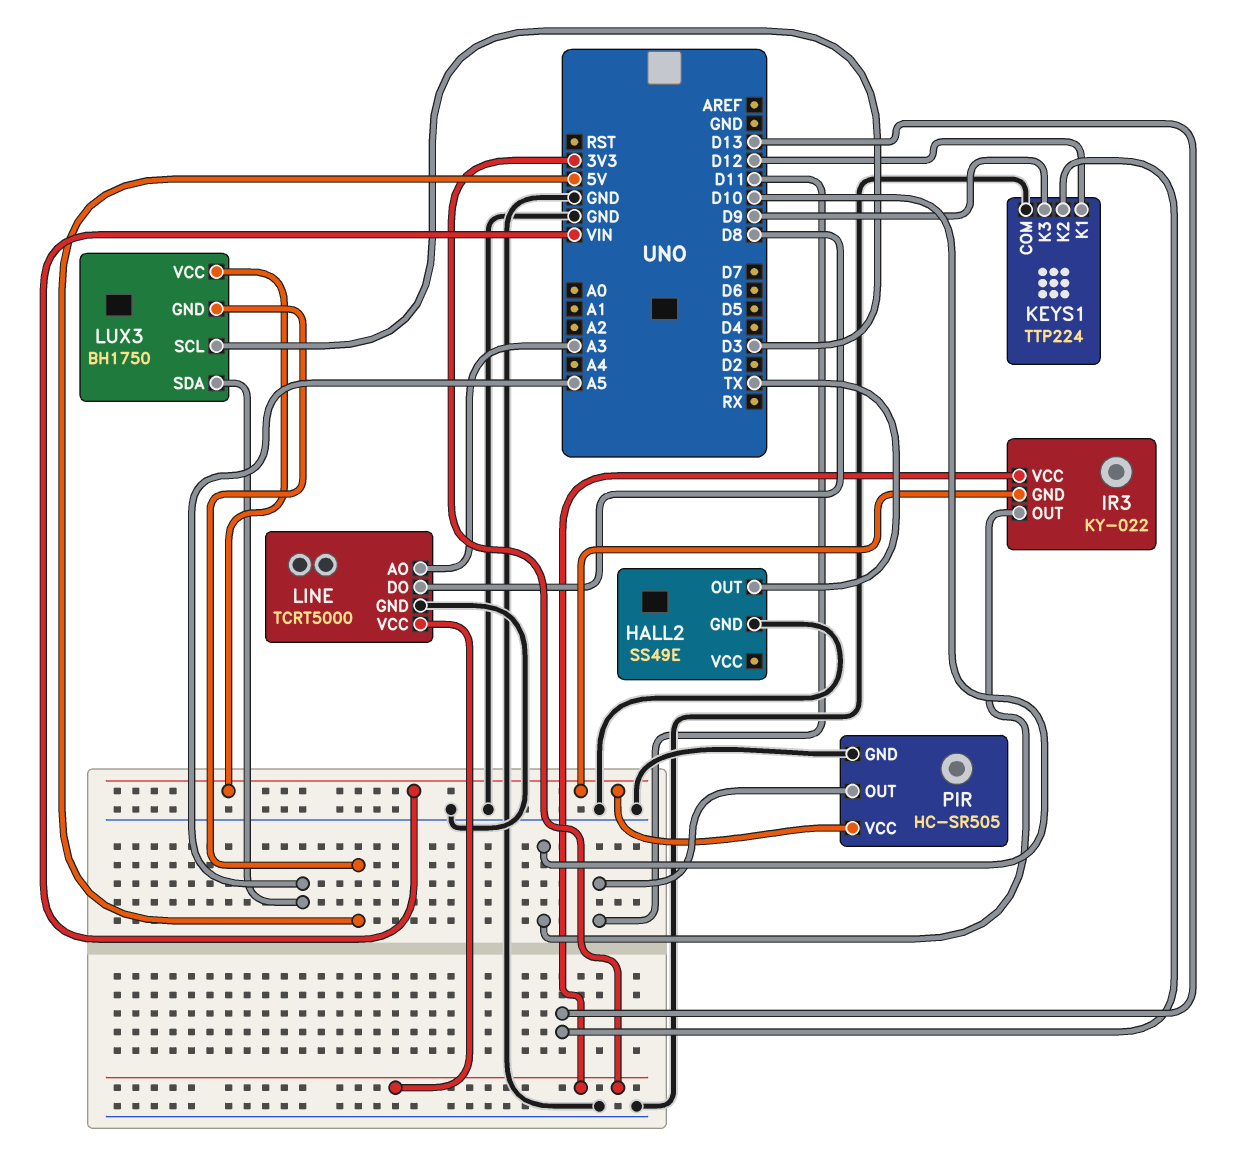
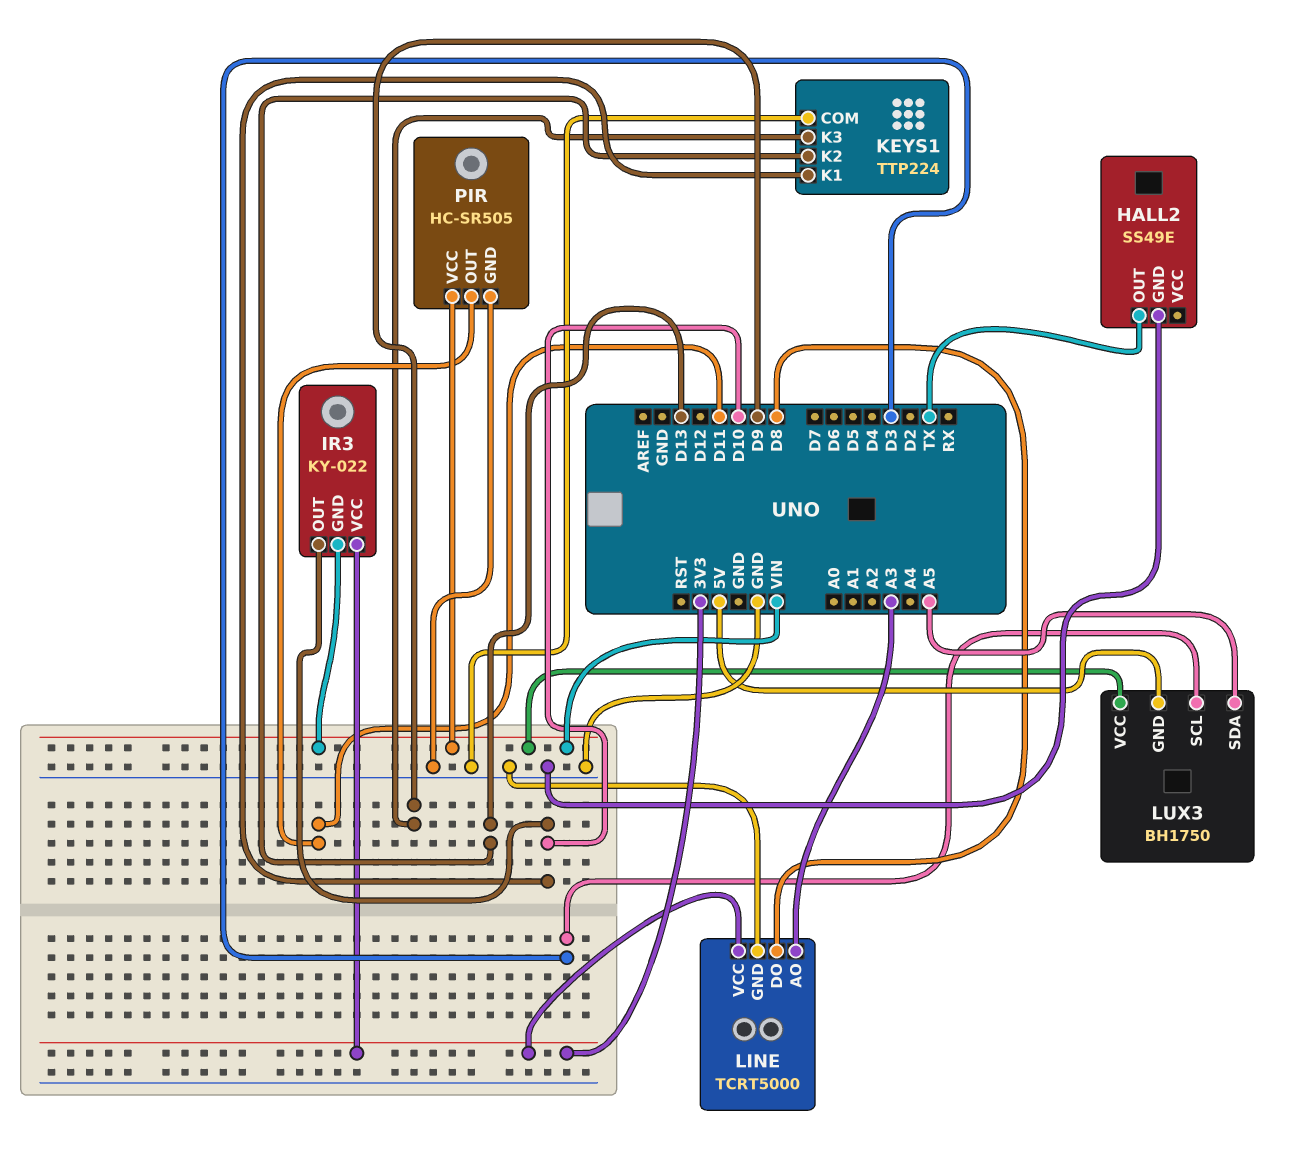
KEYS1 pin K1: D12 -> D10

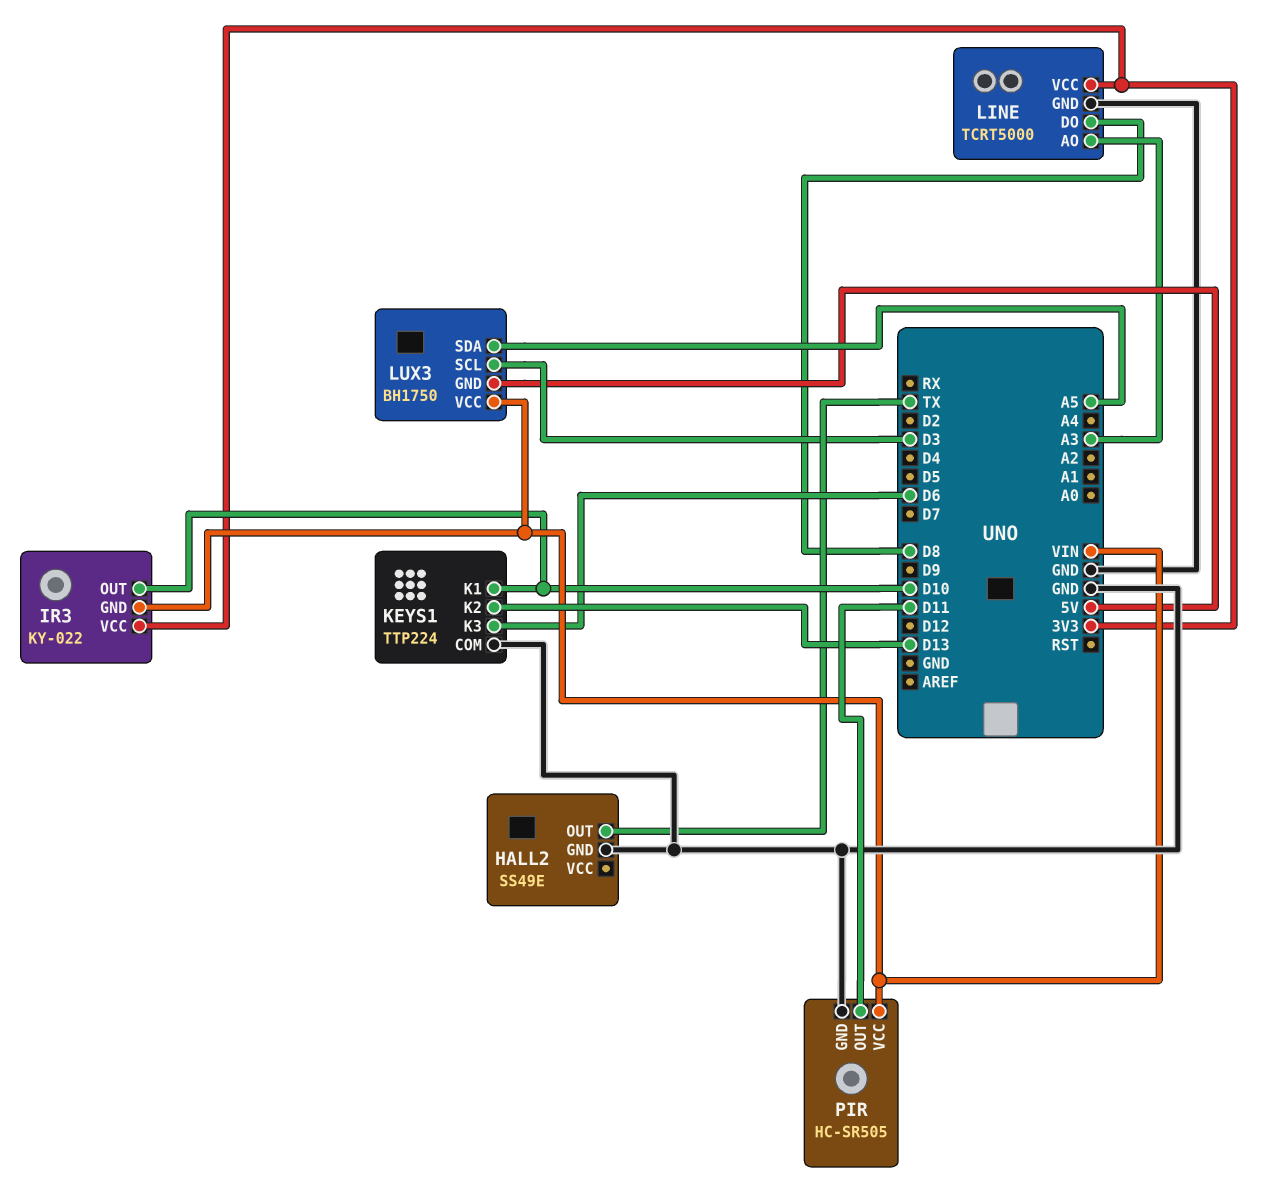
KEYS1 pin K3: D9 -> D6

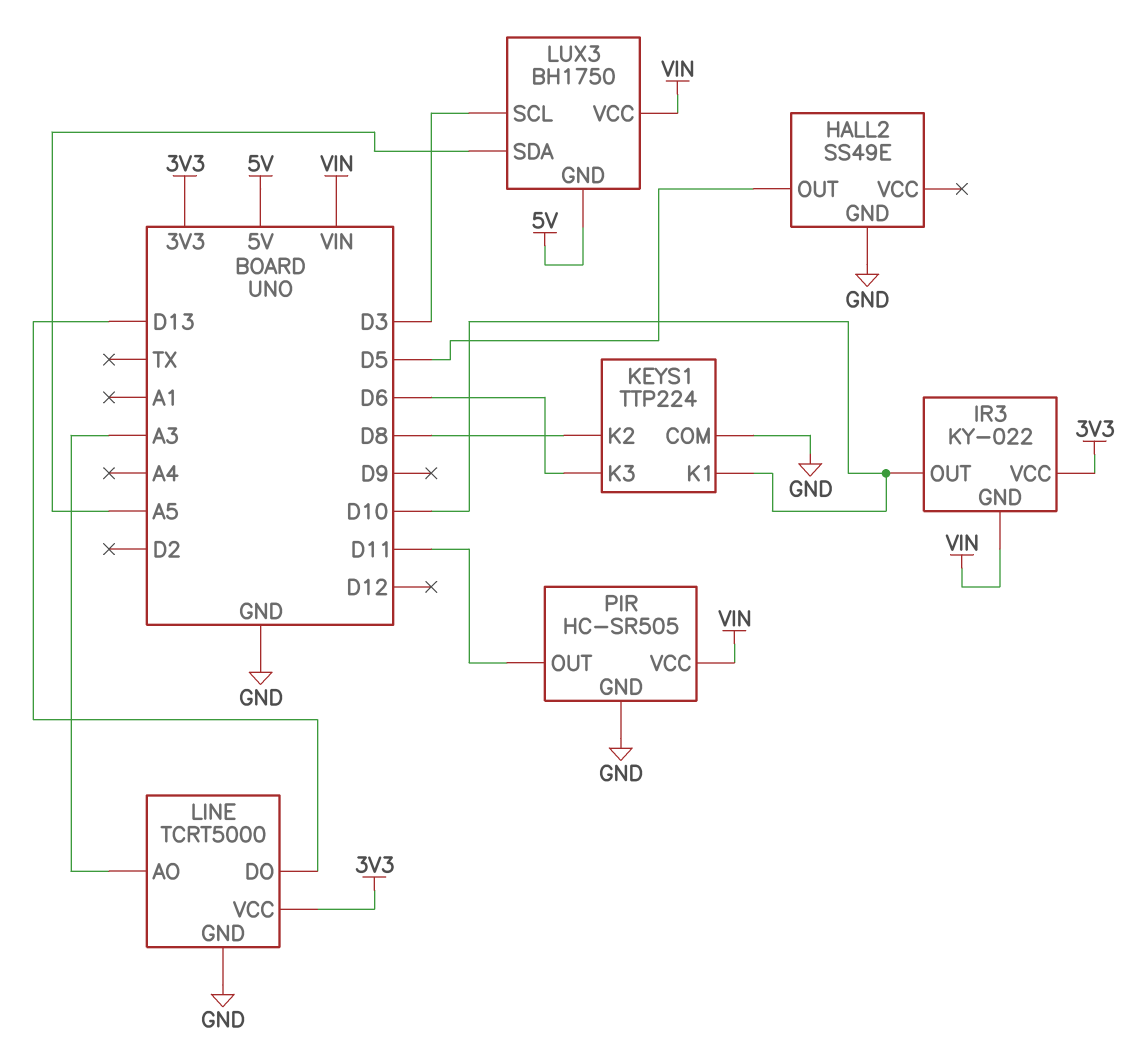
HALL2 pin OUT: TX -> D5
KEYS1 pin K2: D13 -> D8
LINE pin DO: D8 -> D13

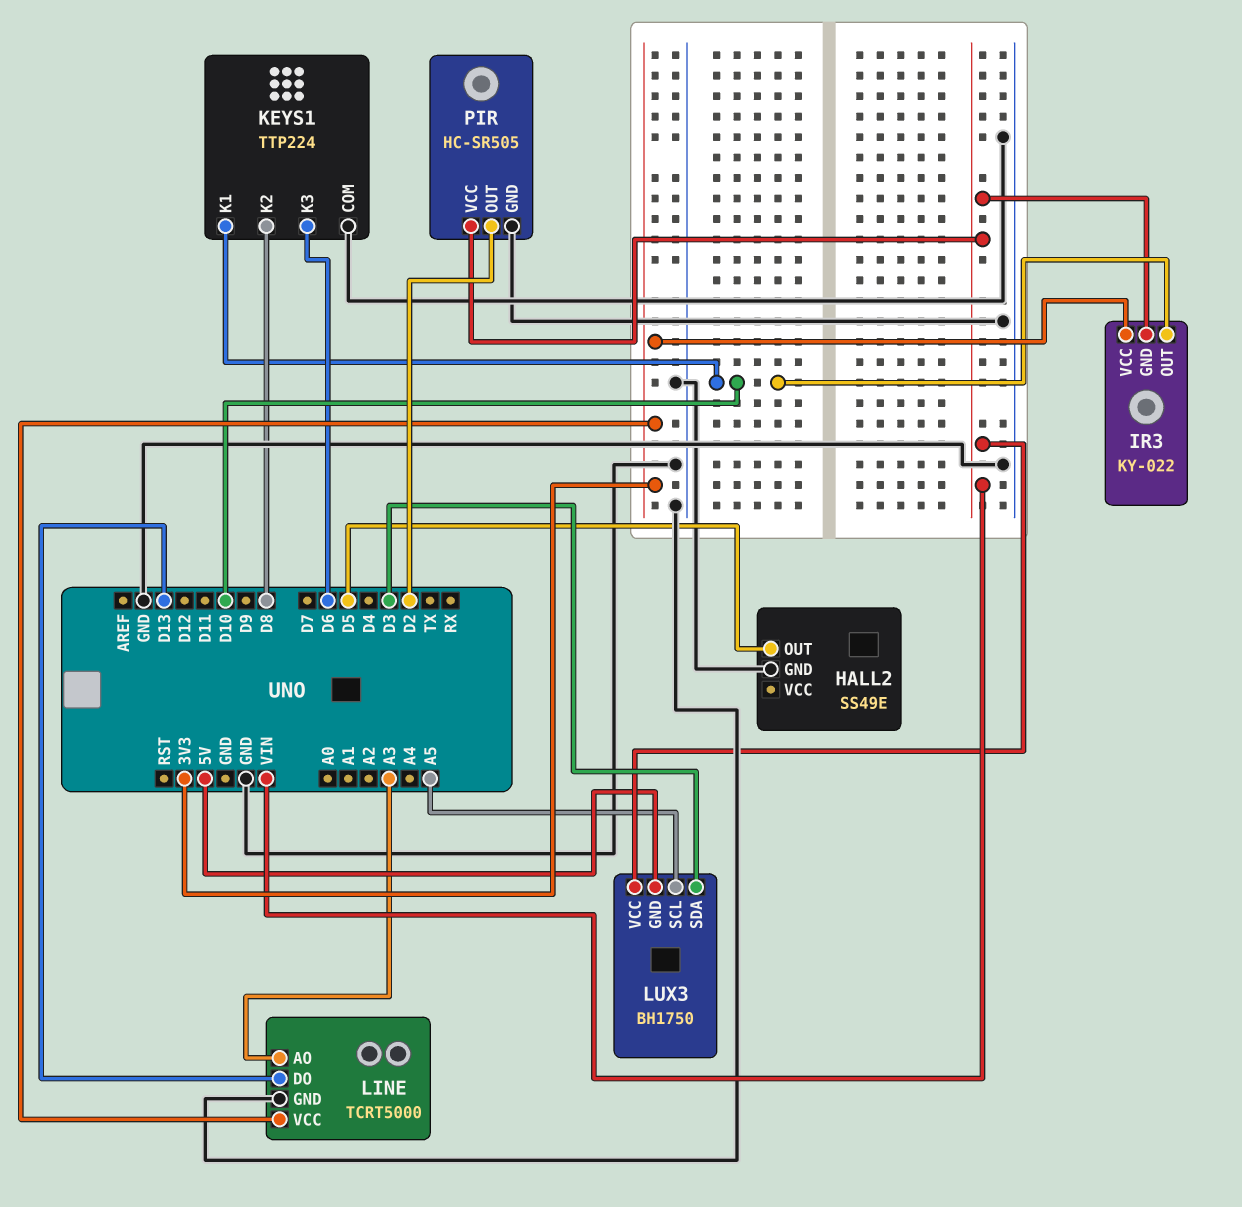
LUX3 pin SCL: D3 -> A5
LUX3 pin SDA: A5 -> D3
PIR pin OUT: D11 -> D2

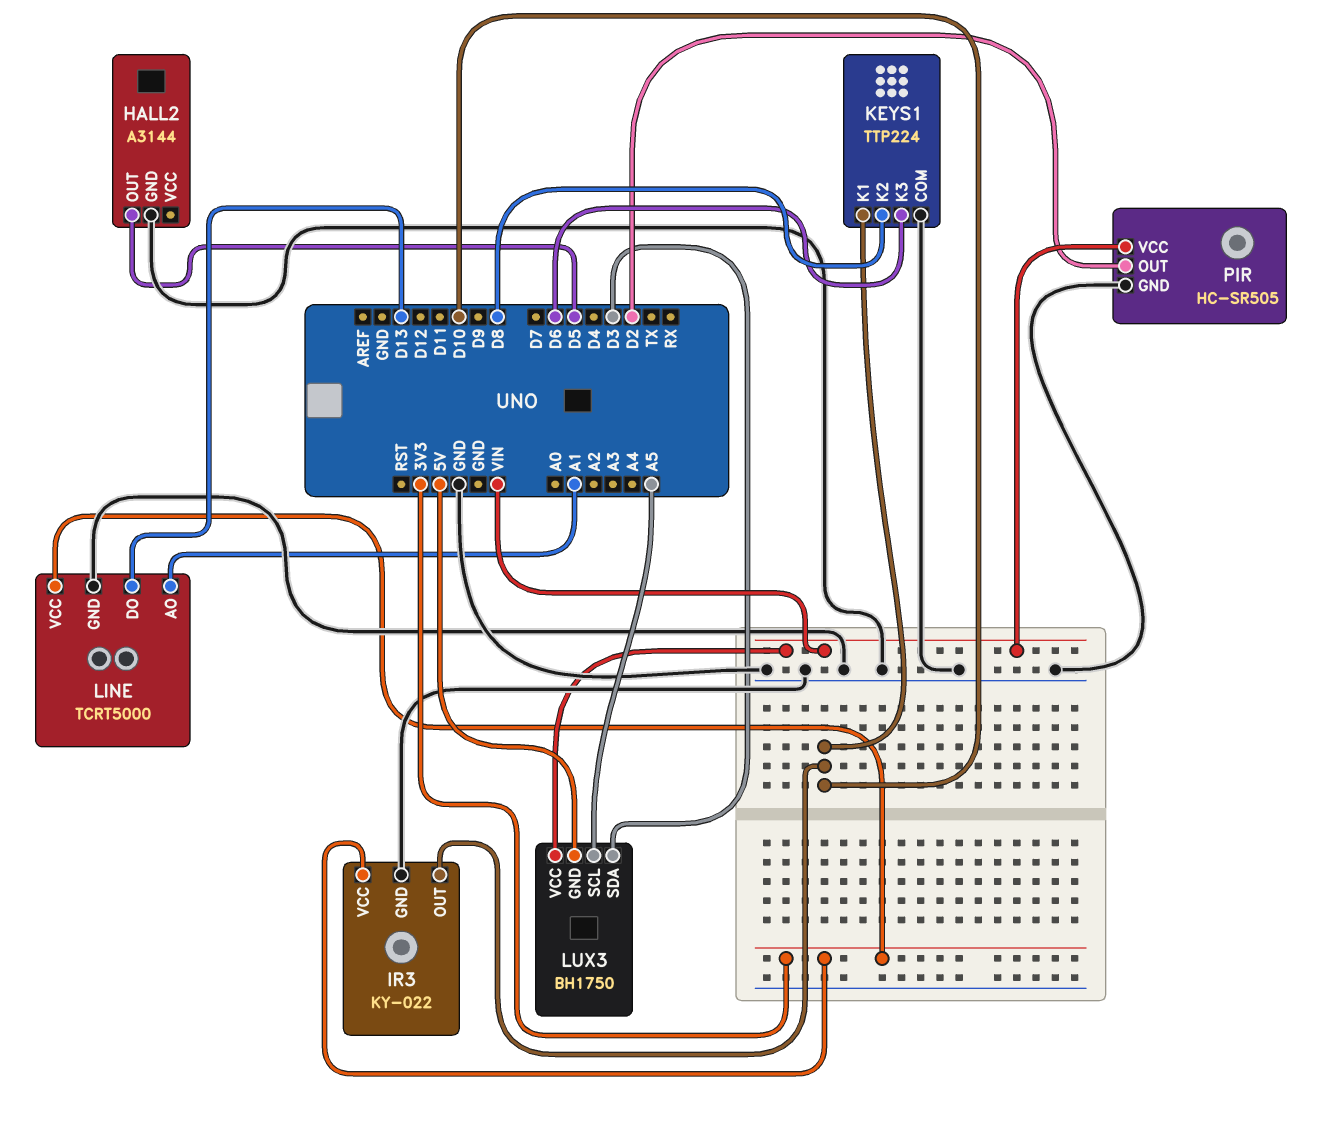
HALL2: SS49E -> A3144
IR3 pin GND: VIN -> GND
LINE pin AO: A3 -> A1

